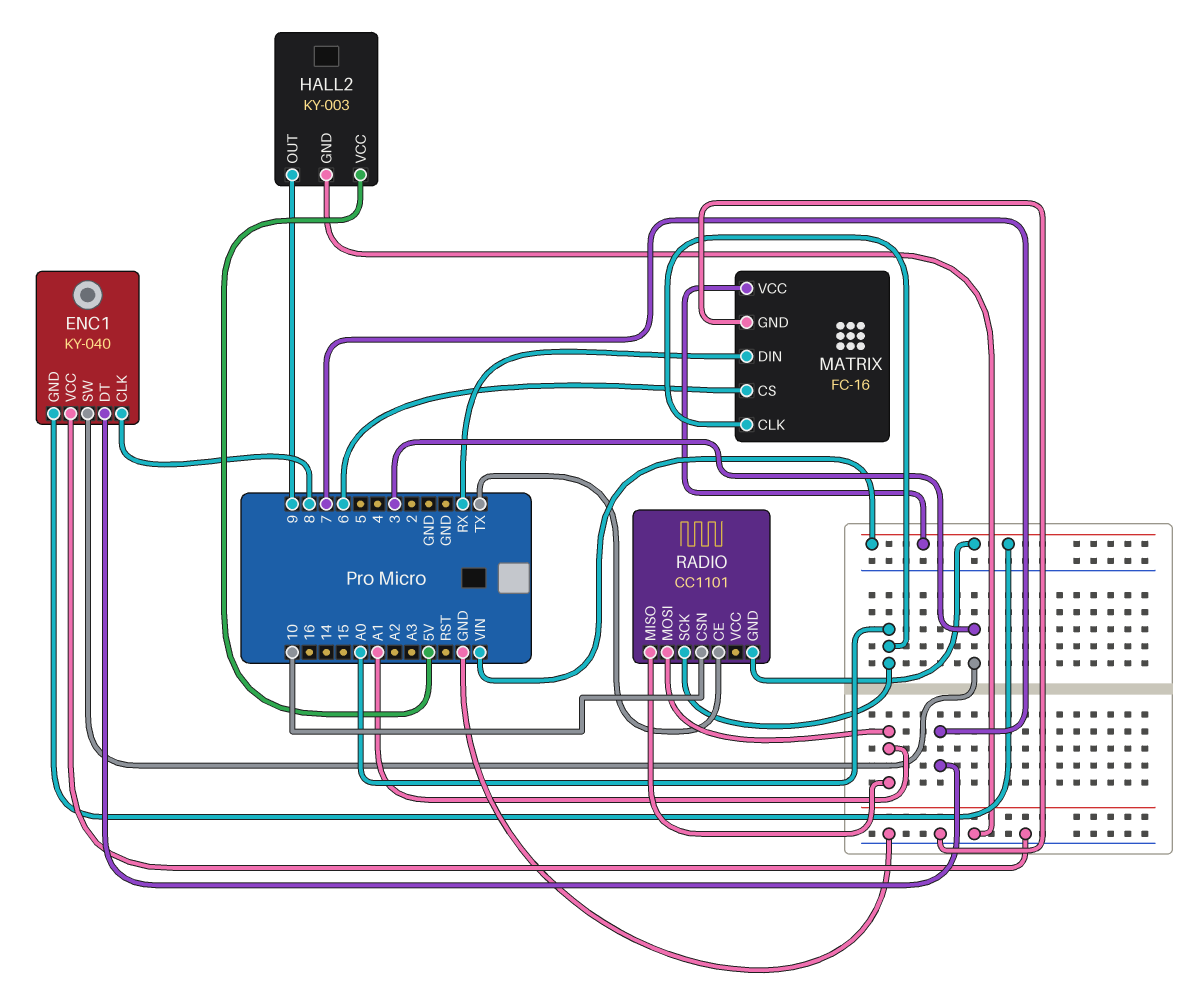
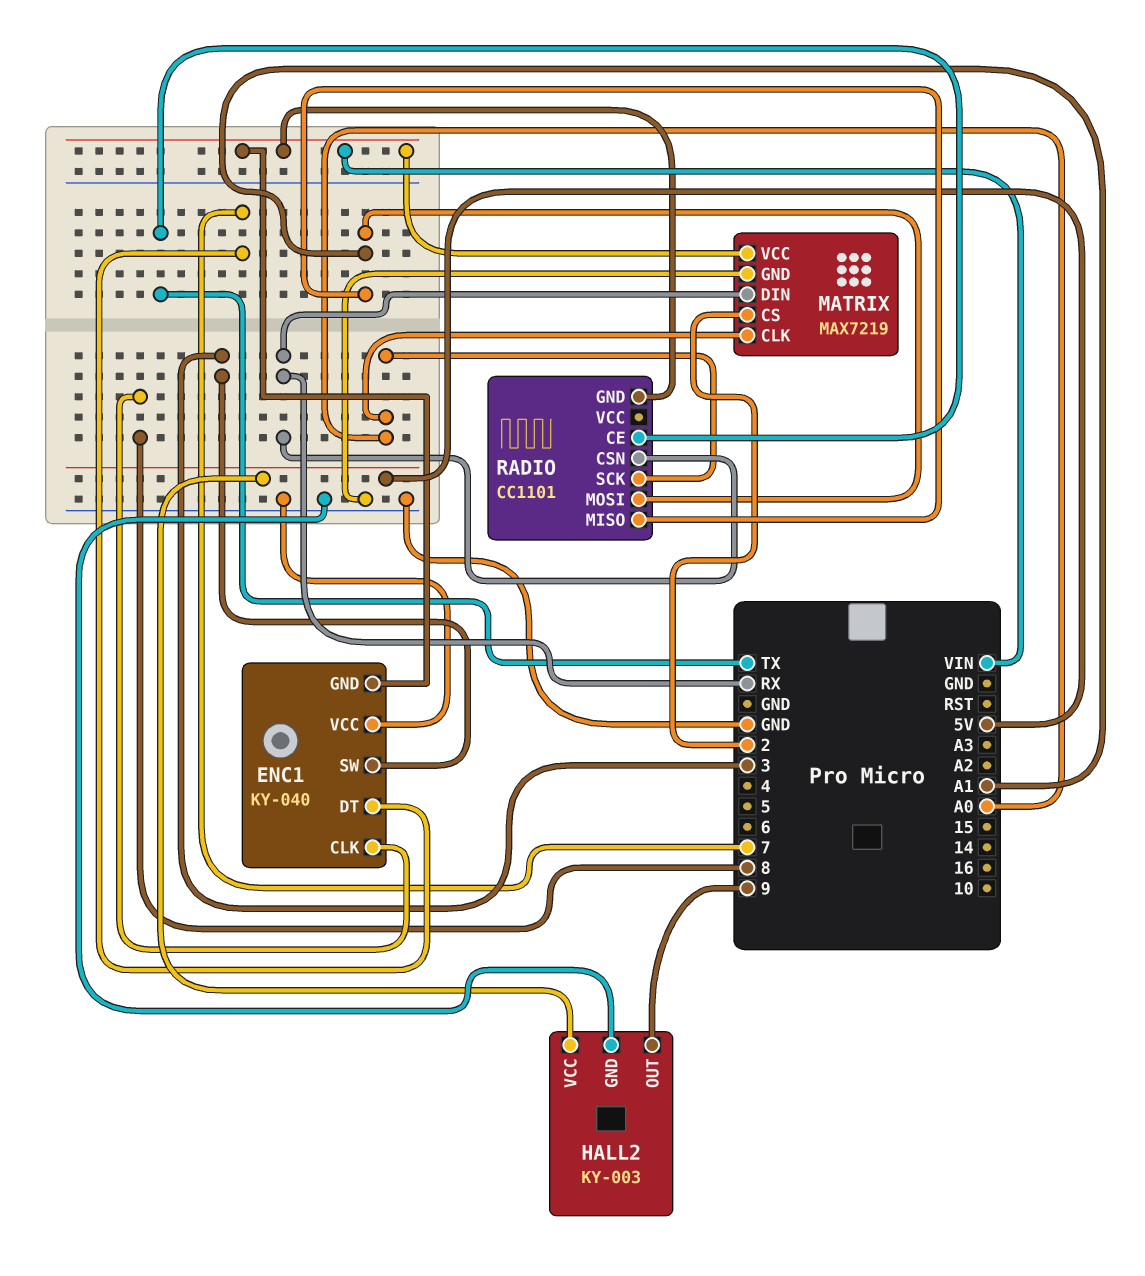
MATRIX: FC-16 -> MAX7219
MATRIX pin CS: 6 -> 2
RADIO pin CSN: 10 -> RX

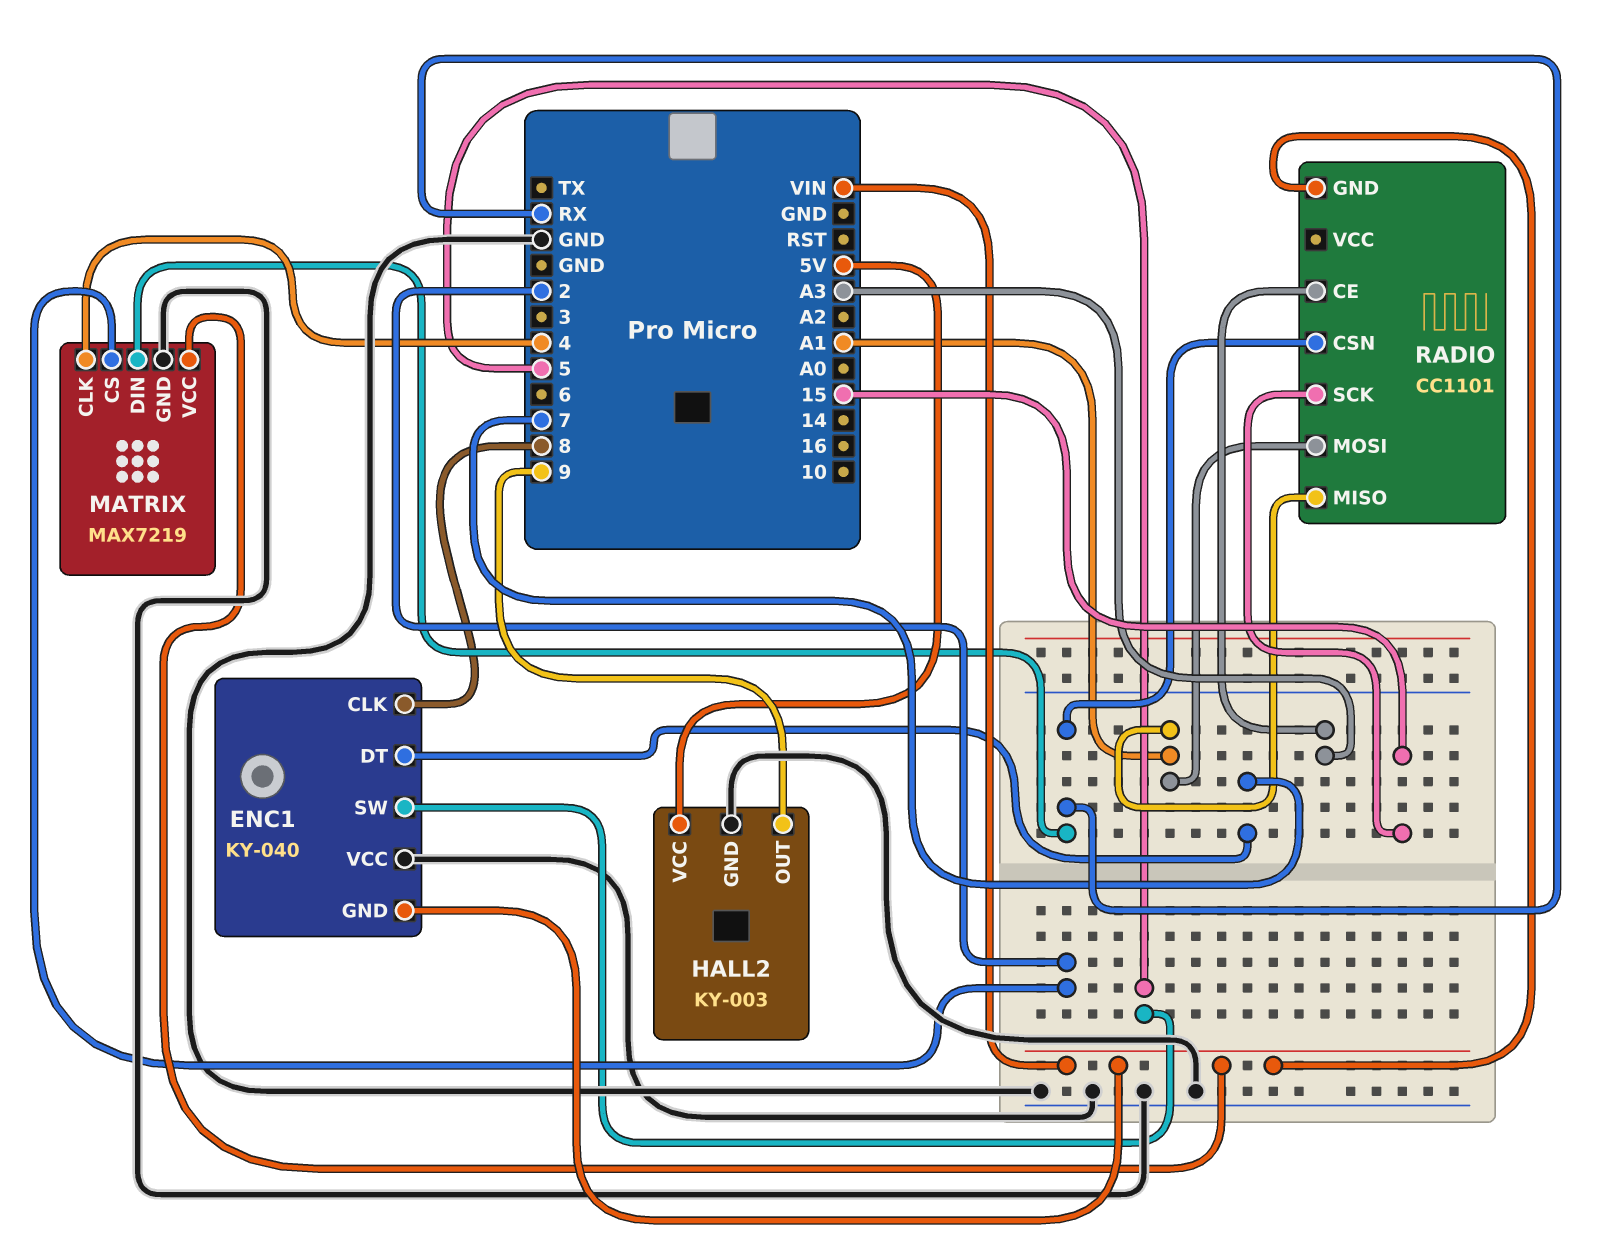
ENC1 pin SW: 3 -> 5
MATRIX pin CLK: A0 -> 4
RADIO pin CE: TX -> A3
RADIO pin SCK: A0 -> 15

